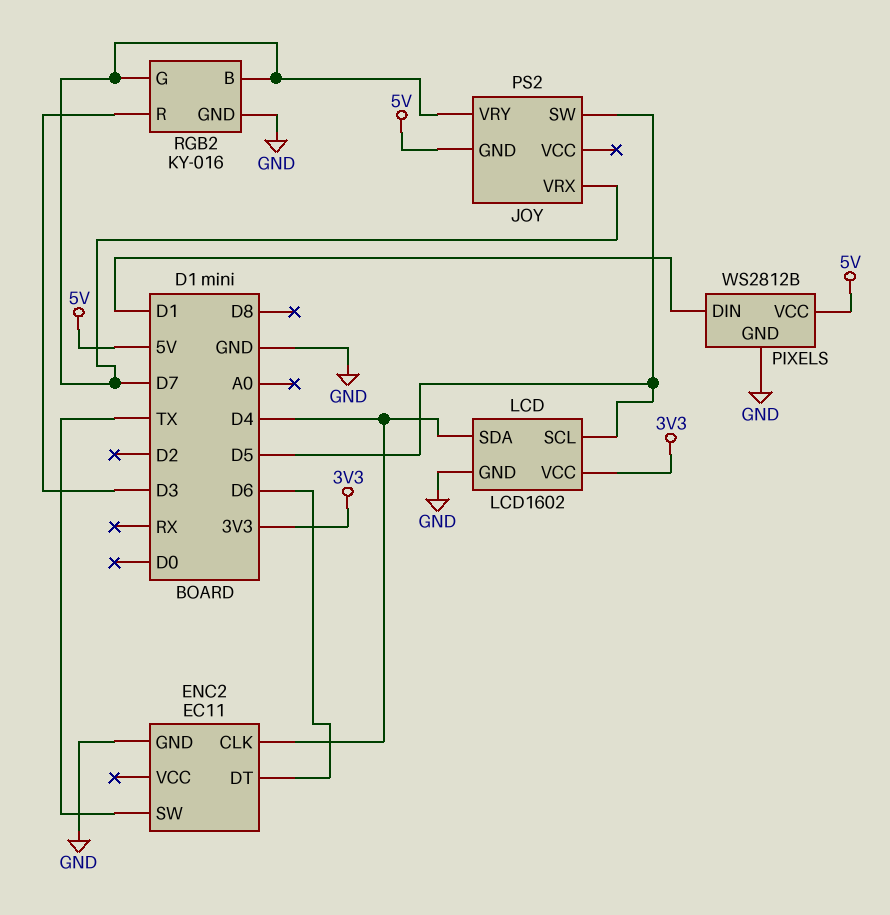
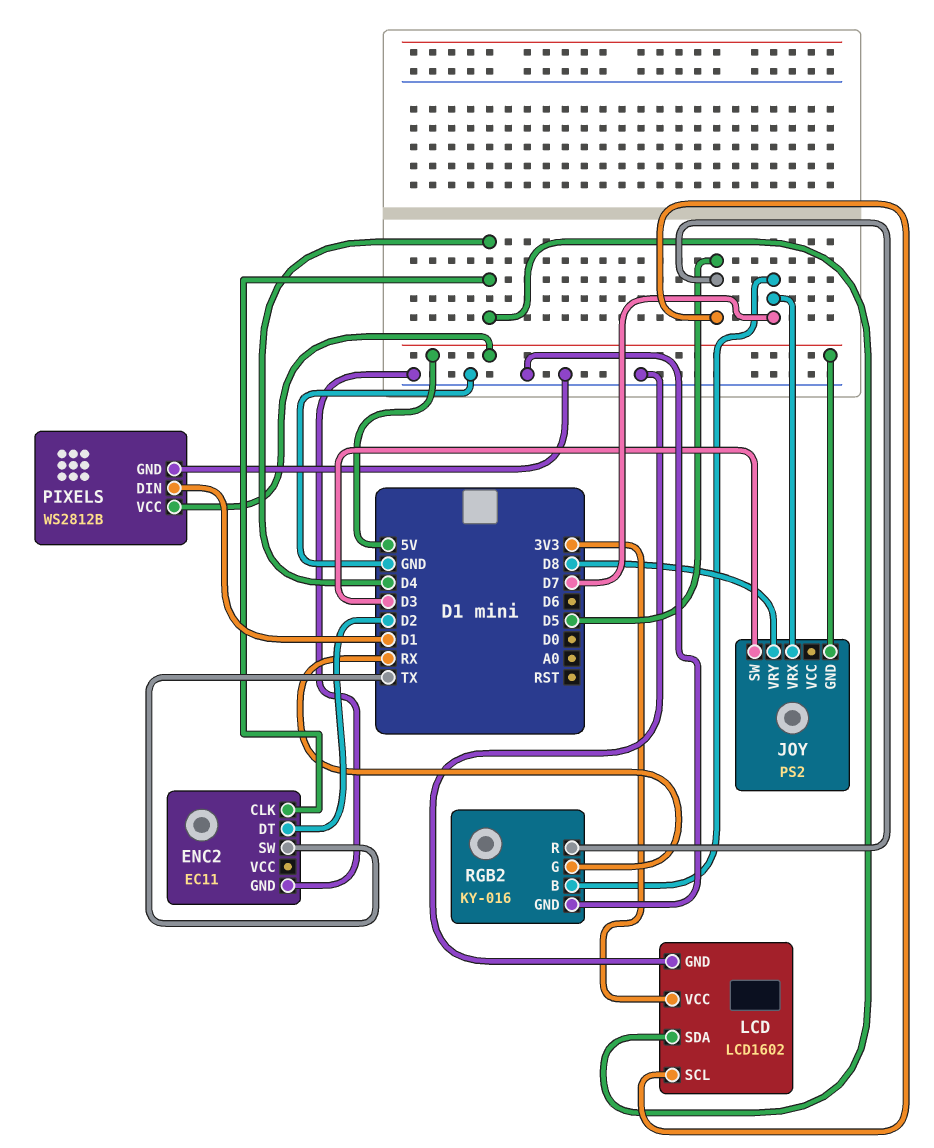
ENC2 pin DT: D6 -> D2
JOY pin SW: D5 -> D3
JOY pin VRY: D7 -> D8
RGB2 pin G: D7 -> RX
RGB2 pin R: D3 -> D5

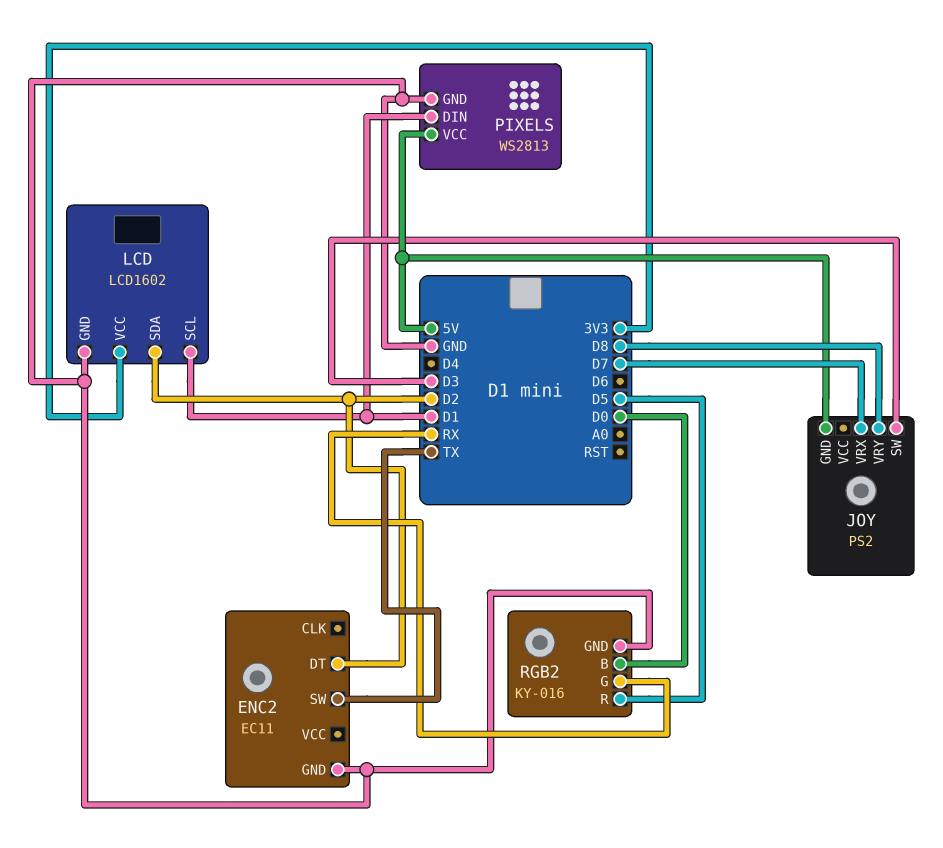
ENC2 pin CLK: D4 -> none
LCD pin SCL: D5 -> D1
LCD pin SDA: D4 -> D2
PIXELS: WS2812B -> WS2813
RGB2 pin B: D7 -> D0

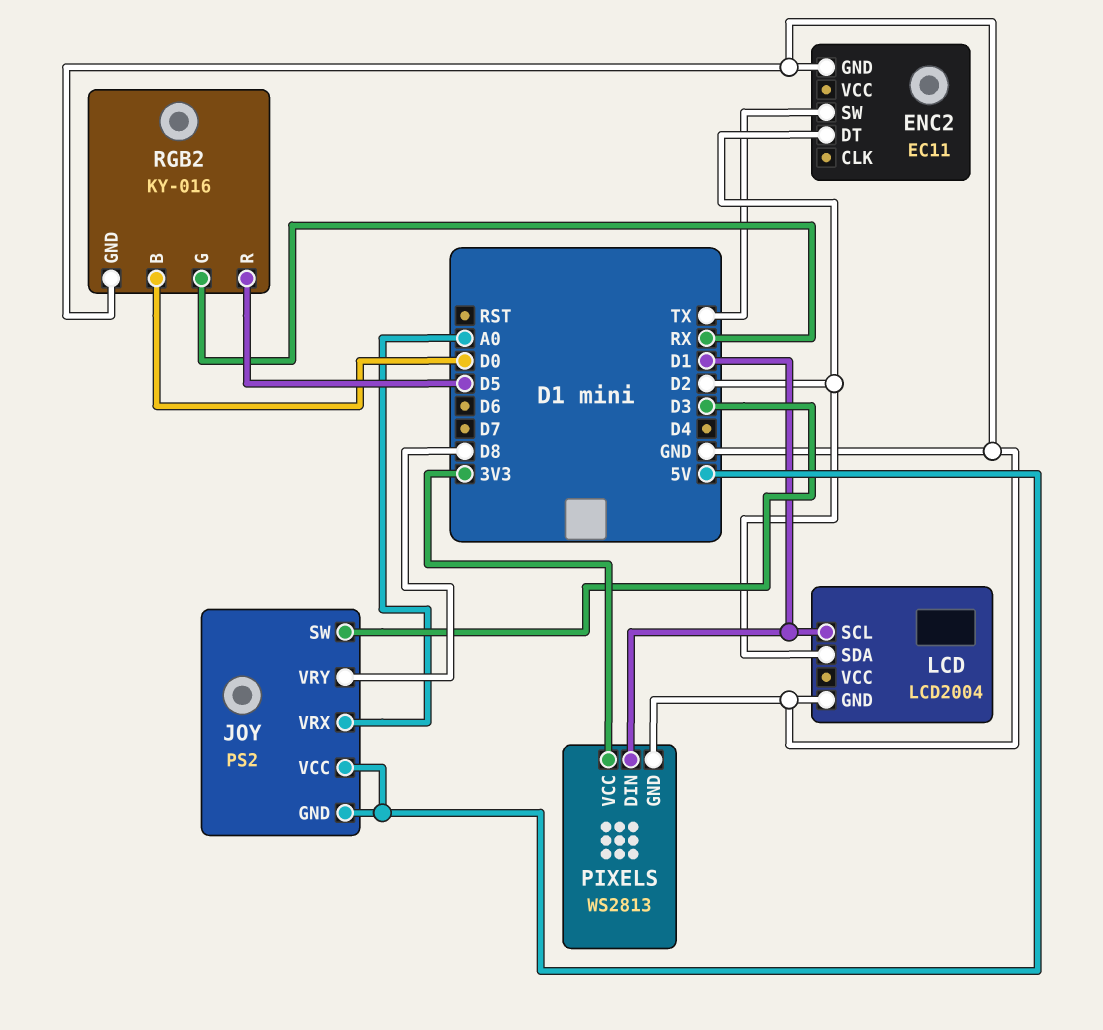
JOY pin VCC: none -> 5V
JOY pin VRX: D7 -> A0
LCD: LCD1602 -> LCD2004
LCD pin VCC: 3V3 -> none
PIXELS pin VCC: 5V -> 3V3

